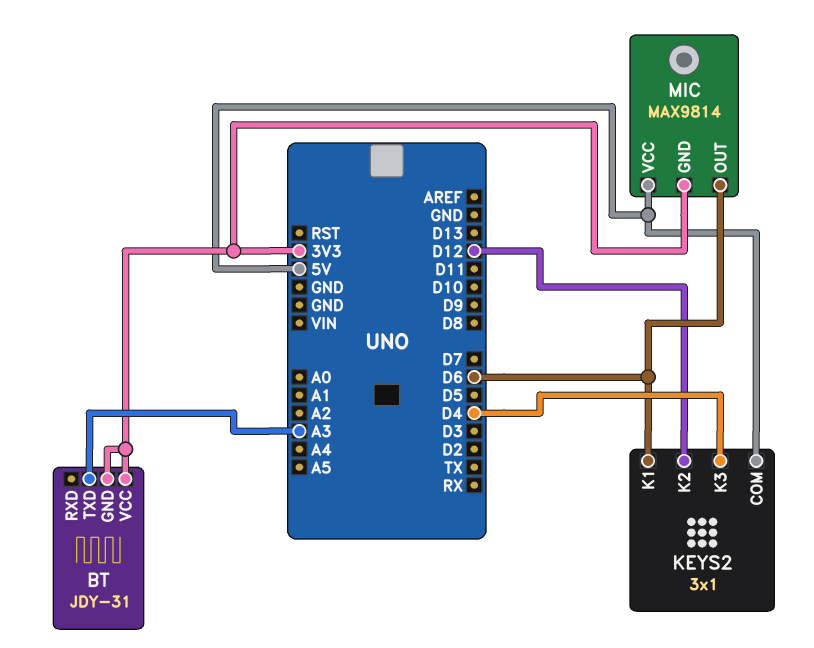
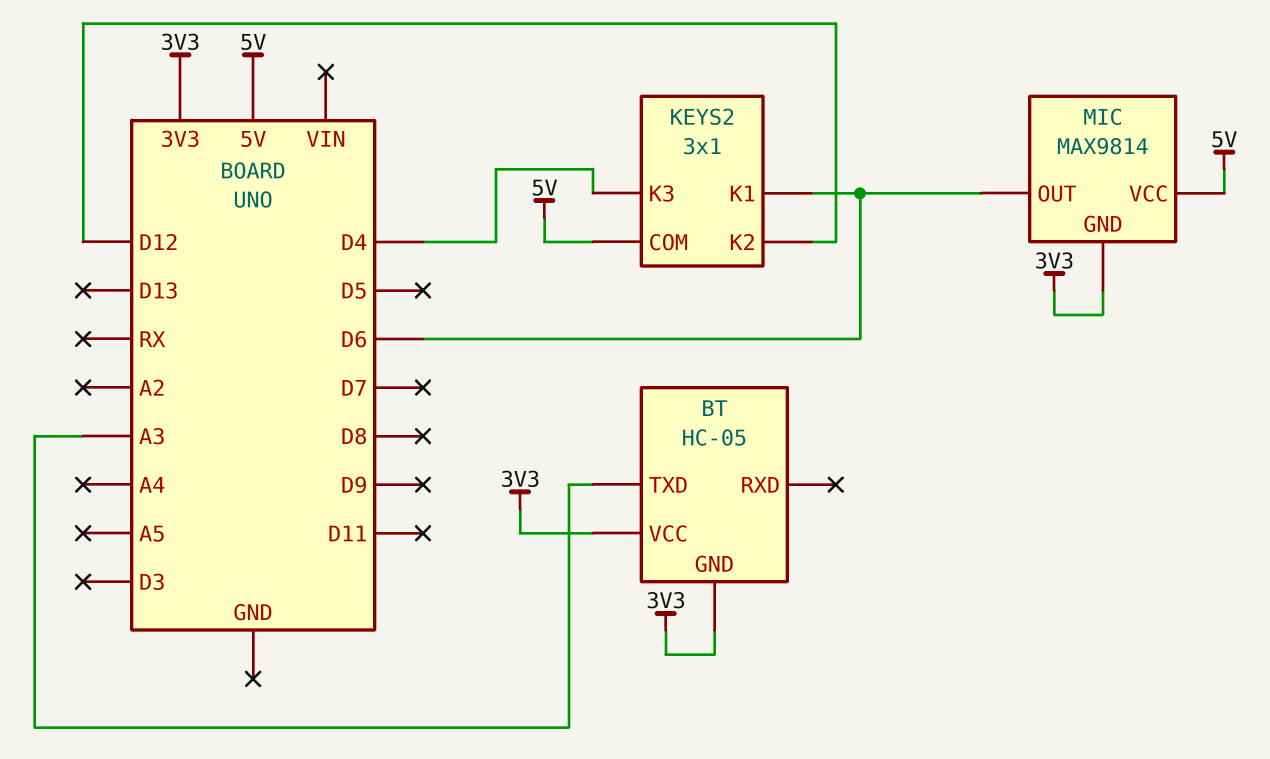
BT: JDY-31 -> HC-05

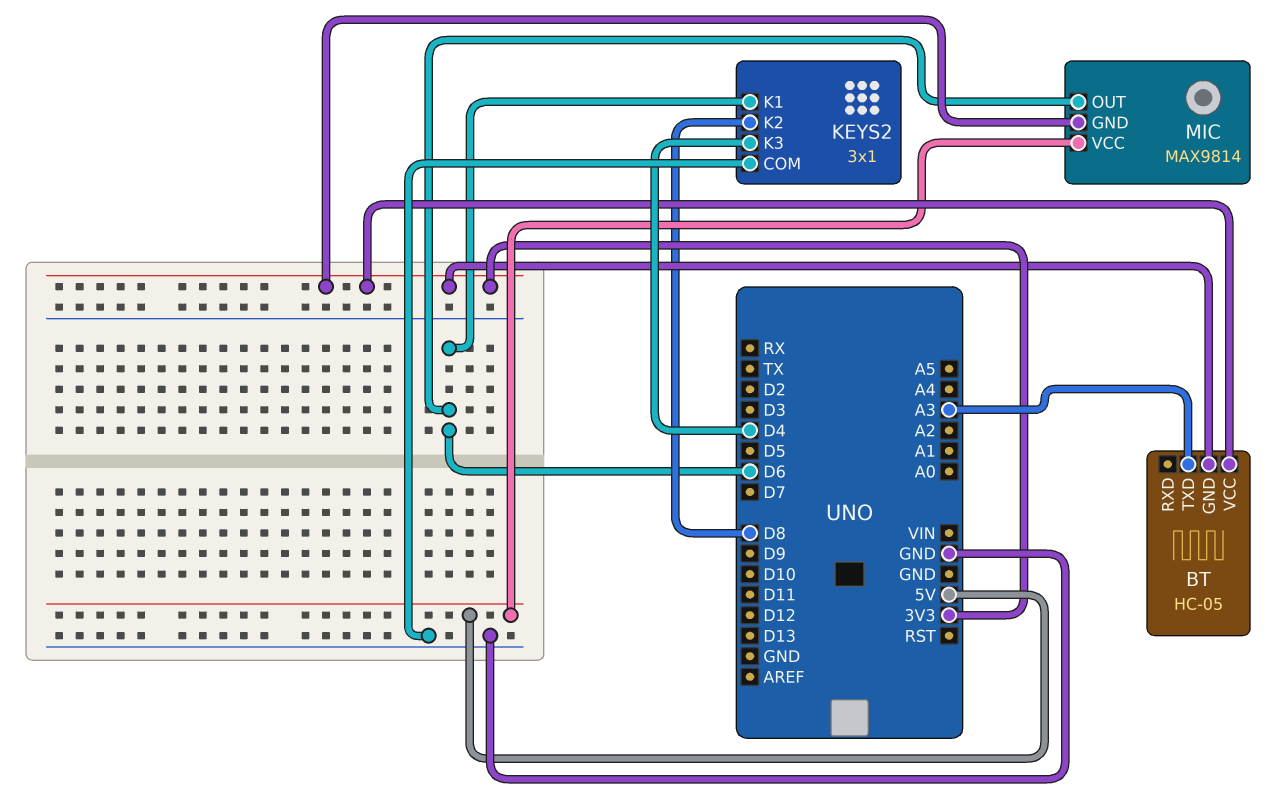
KEYS2 pin COM: 5V -> GND
KEYS2 pin K2: D12 -> D8

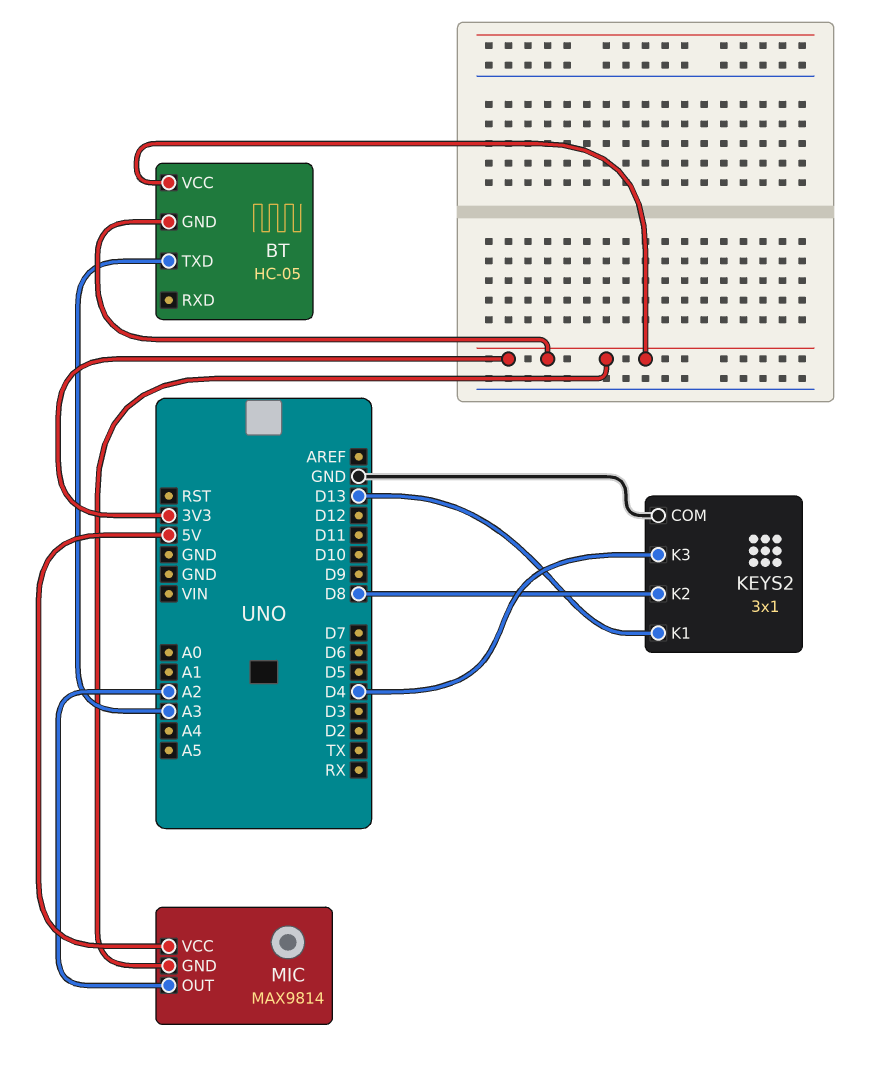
KEYS2 pin K1: D6 -> D13
MIC pin OUT: D6 -> A2

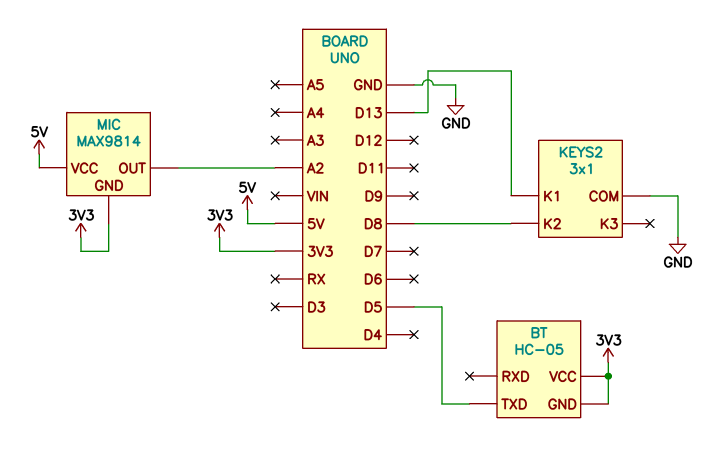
BT pin TXD: A3 -> D5
KEYS2 pin K3: D4 -> none

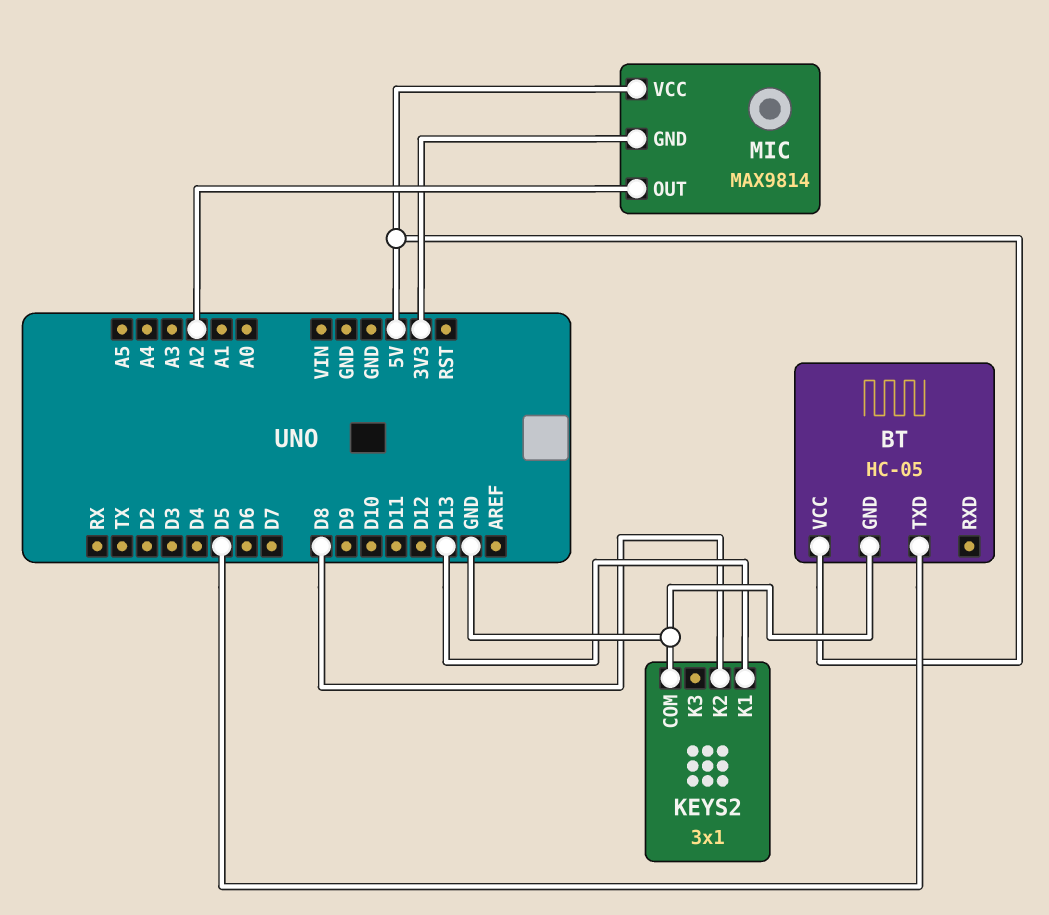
BT pin GND: 3V3 -> GND
BT pin VCC: 3V3 -> 5V

